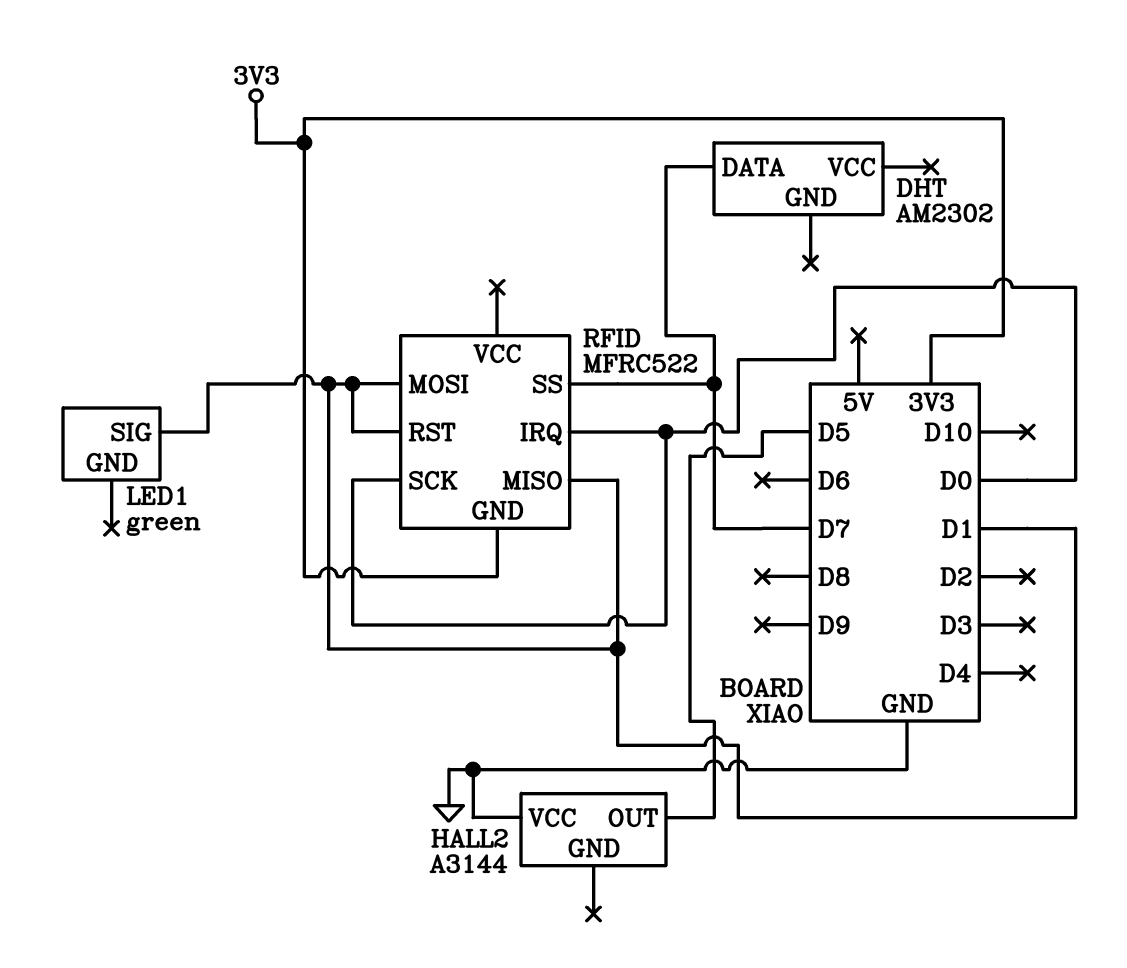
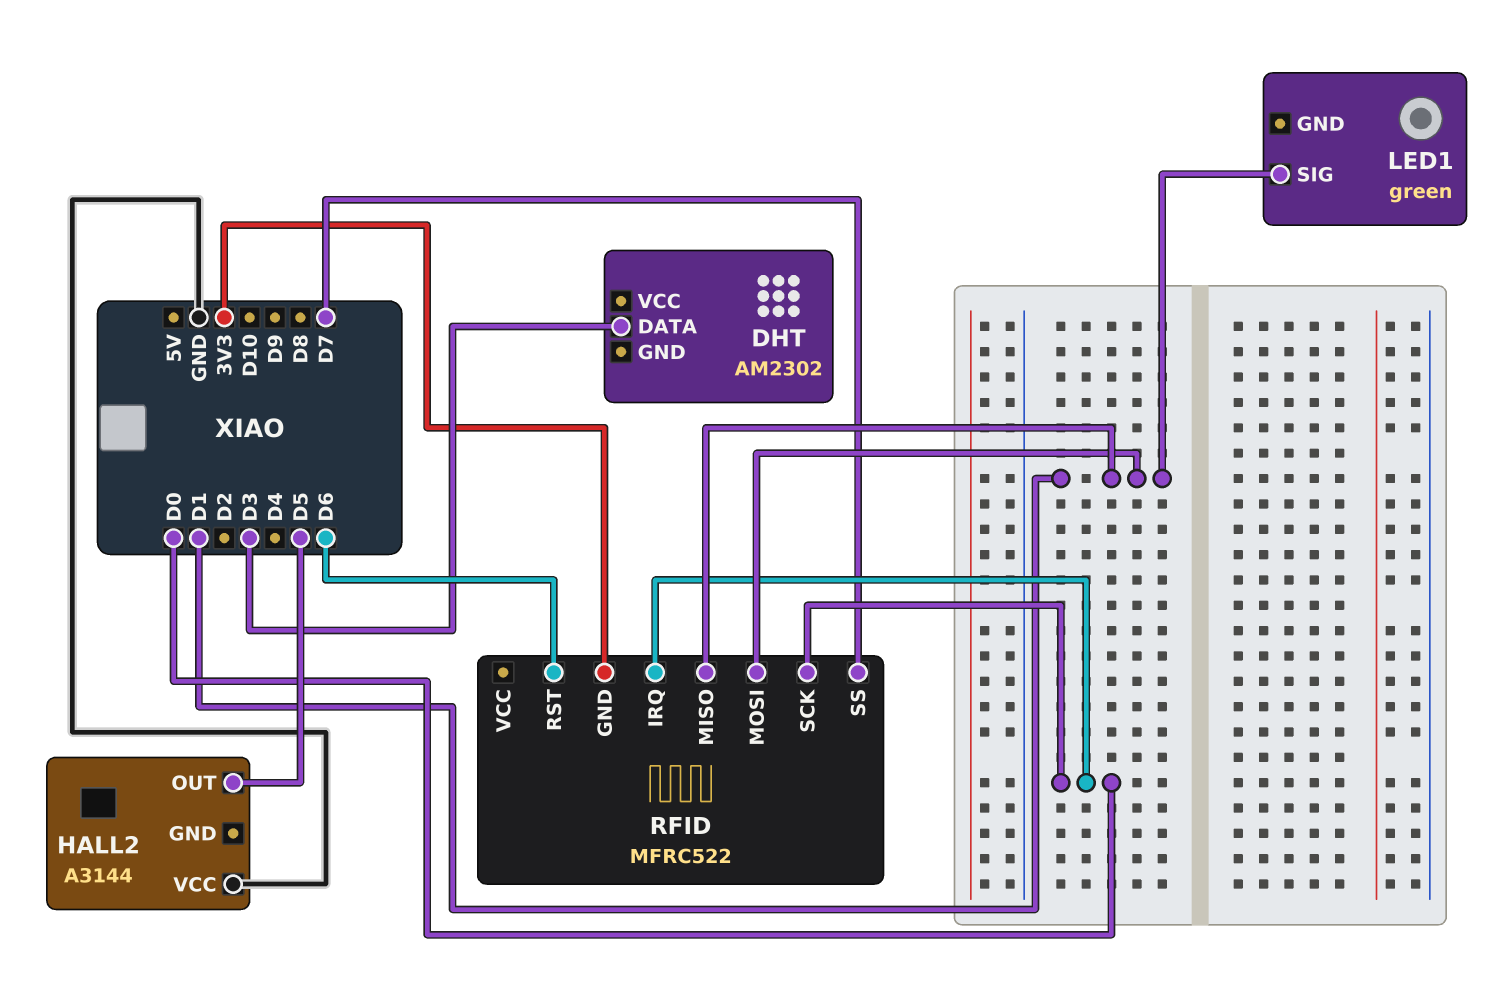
DHT pin DATA: D7 -> D3
RFID pin RST: D1 -> D6

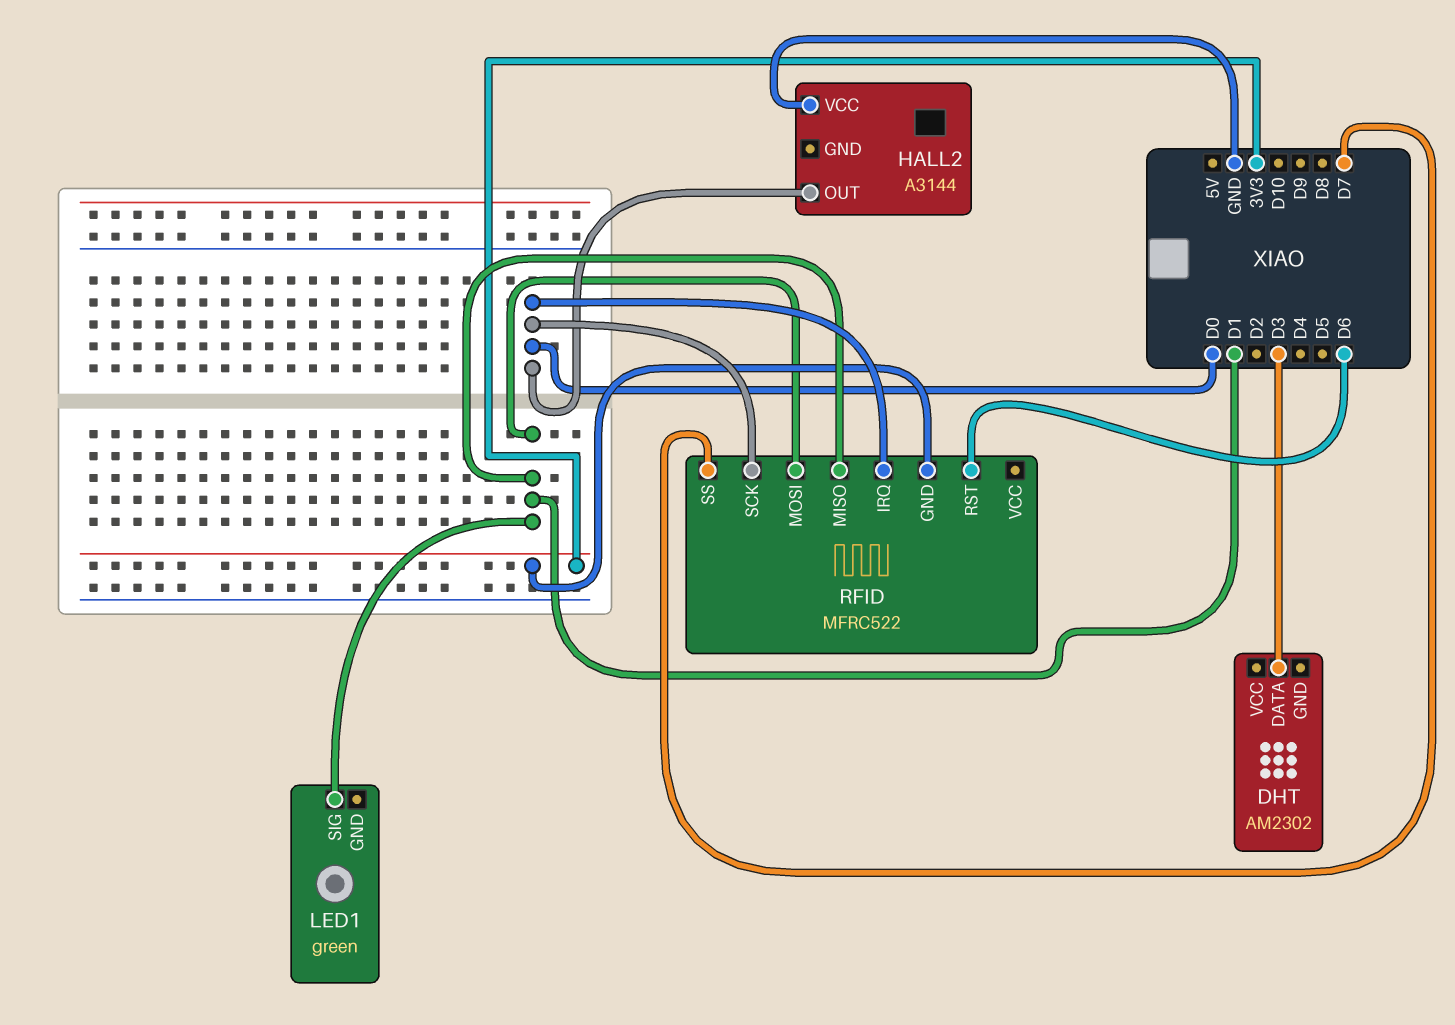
HALL2 pin OUT: D5 -> D0

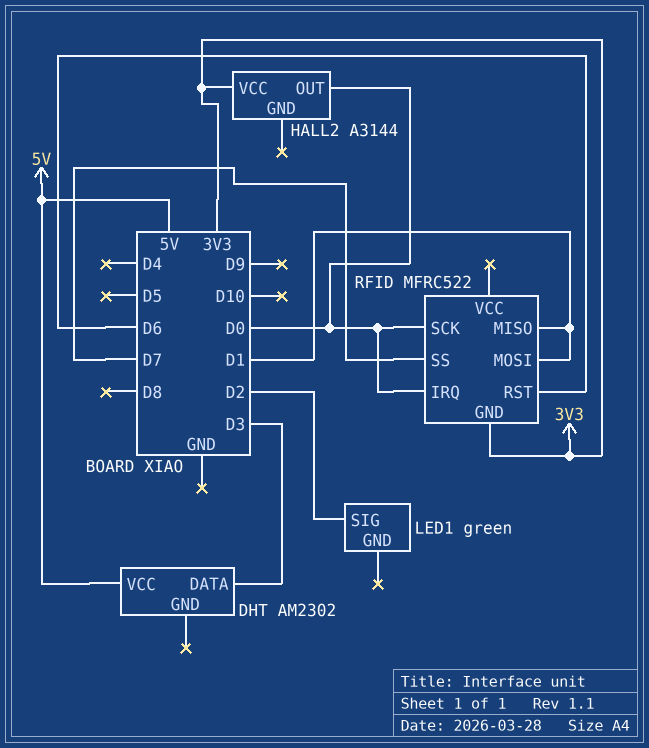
DHT pin VCC: none -> 5V
HALL2 pin VCC: GND -> 3V3
LED1 pin SIG: D1 -> D2

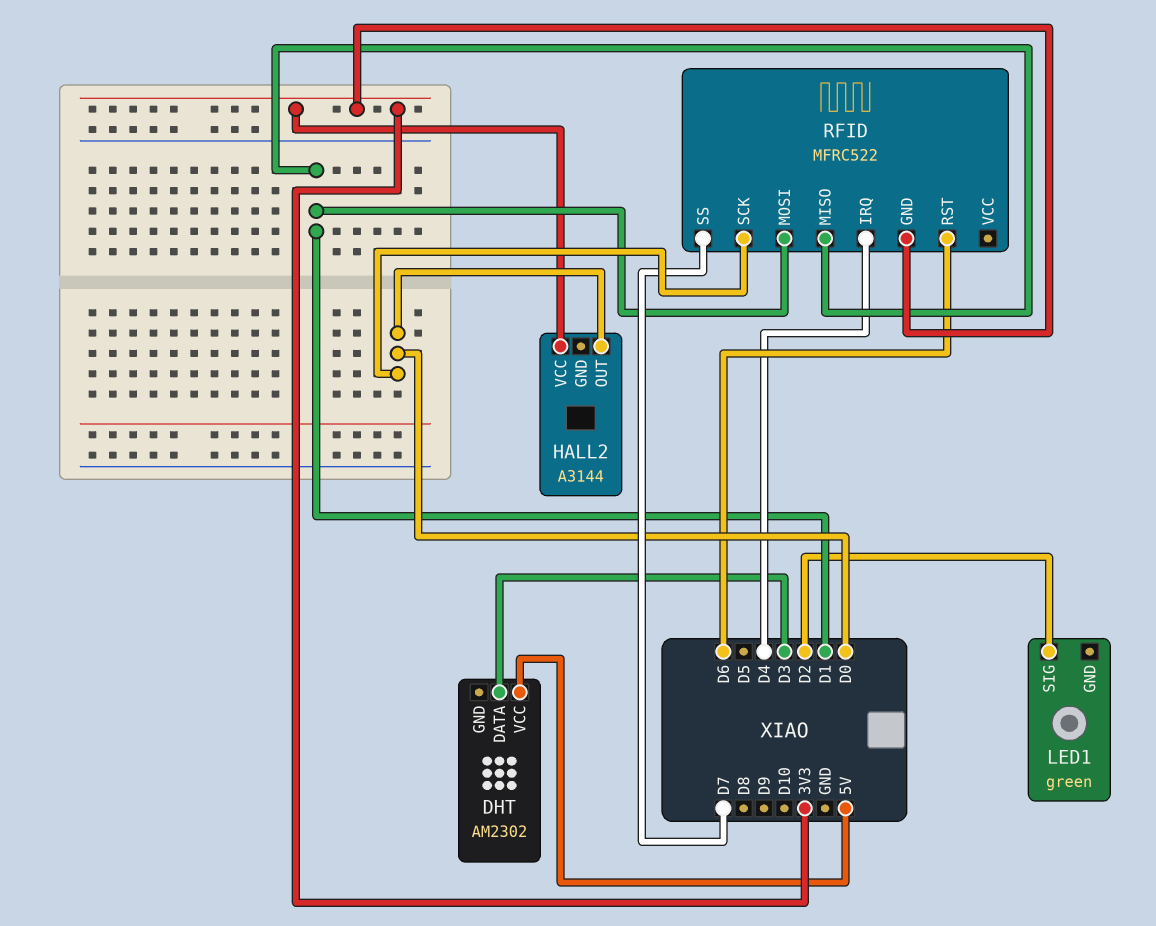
RFID pin IRQ: D0 -> D4

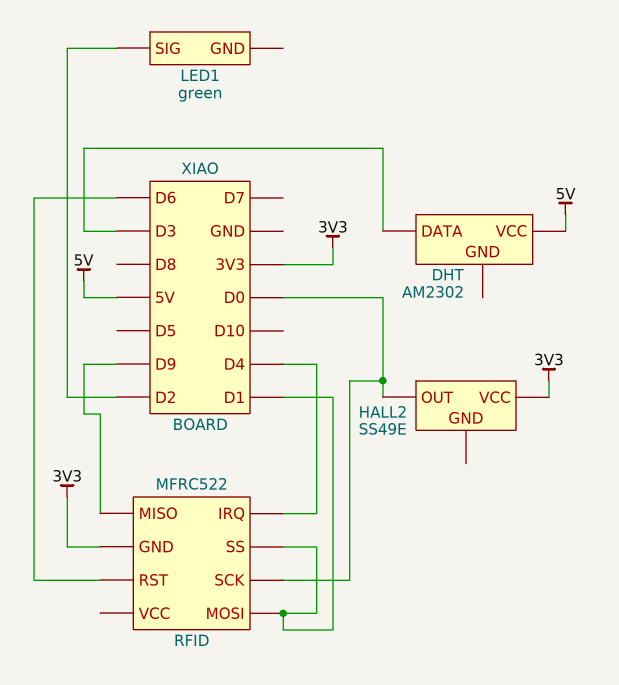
HALL2: A3144 -> SS49E
RFID pin MISO: D1 -> D9
RFID pin SS: D7 -> D1

